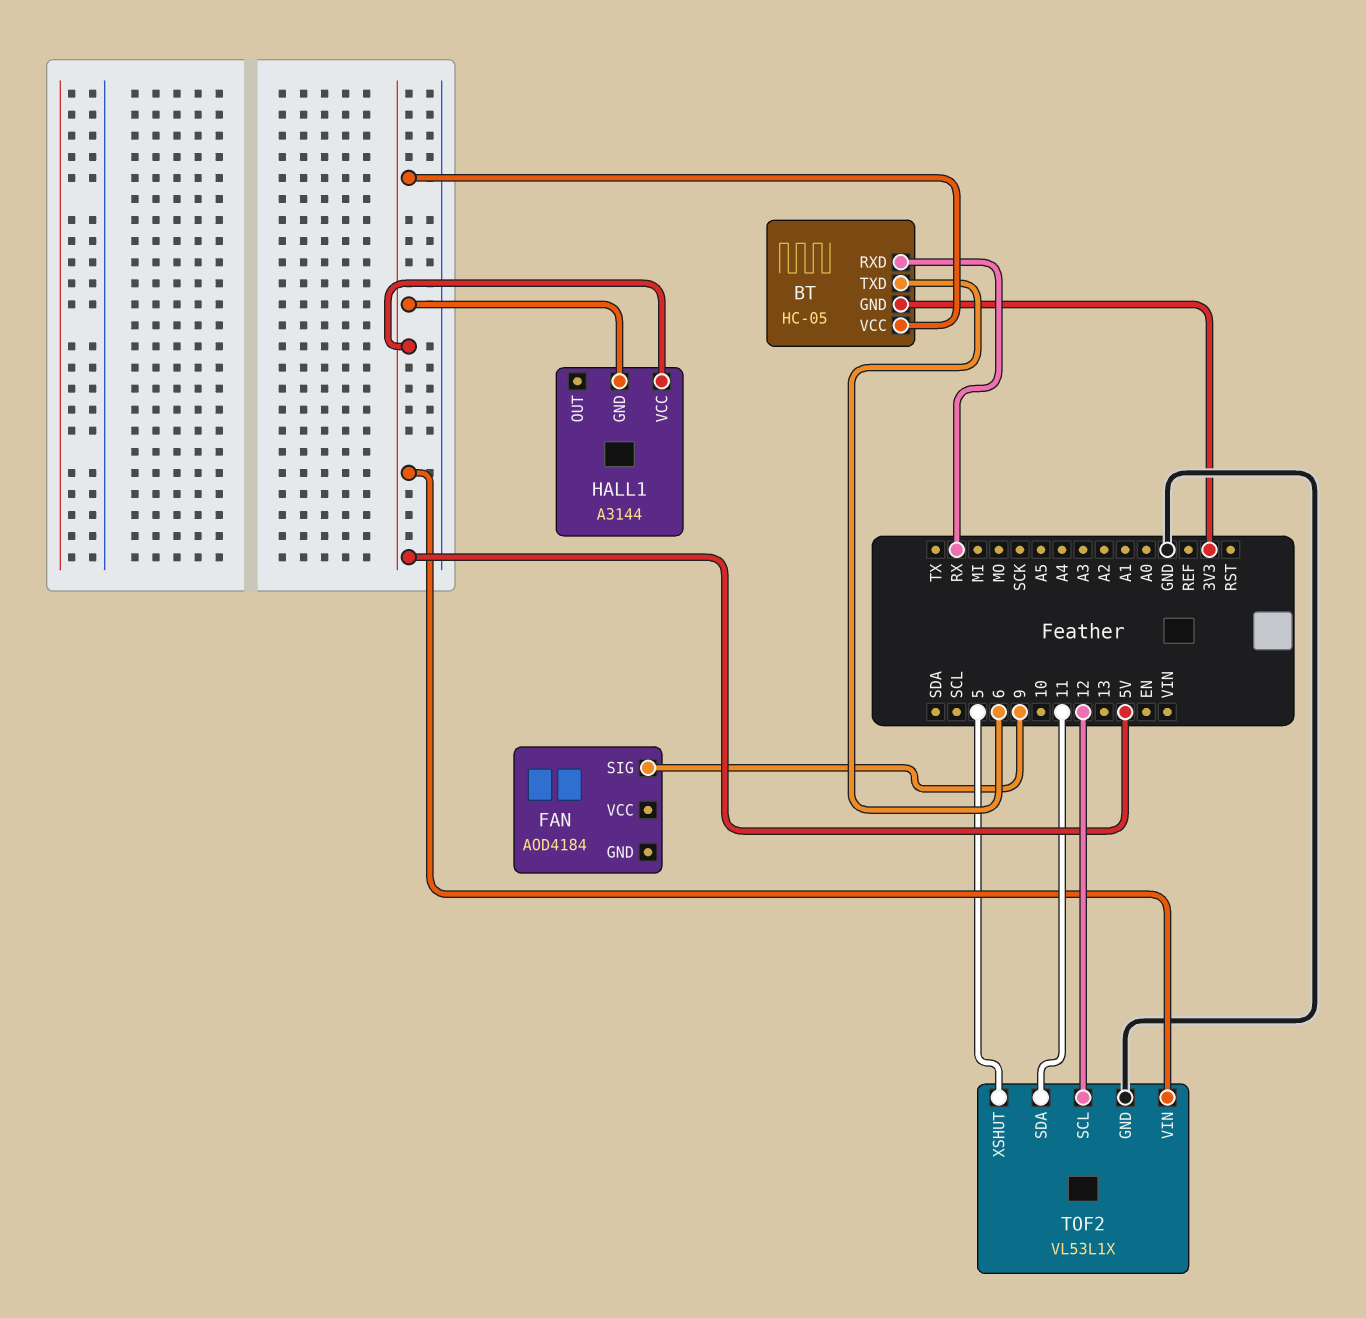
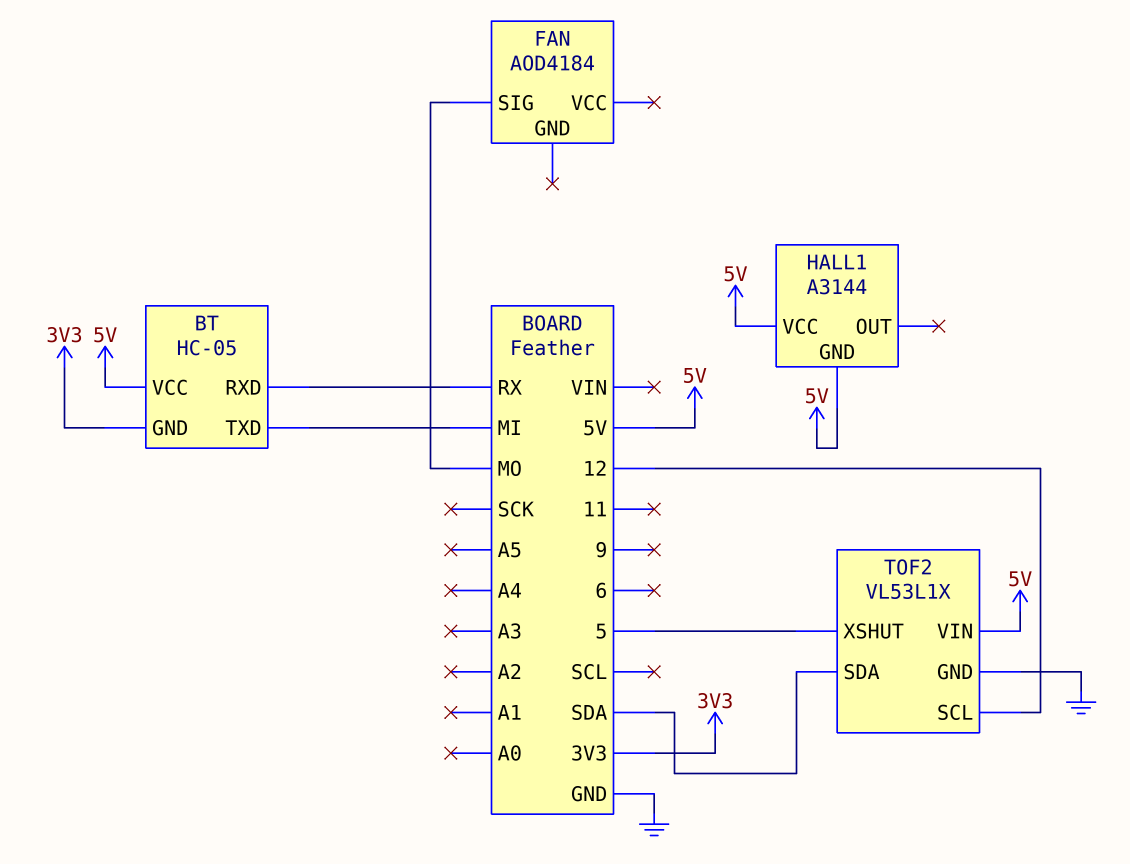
BT pin TXD: 6 -> MI
FAN pin SIG: 9 -> MO
TOF2 pin SDA: 11 -> SDA

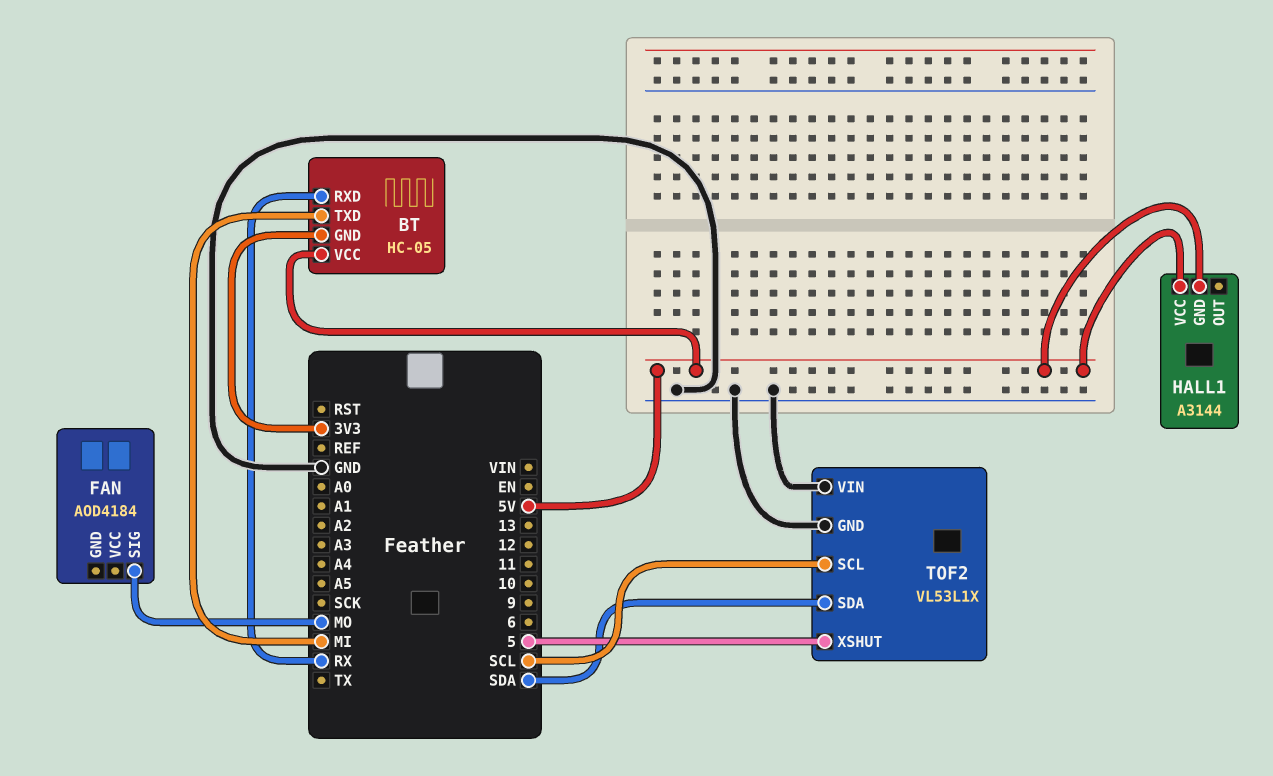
TOF2 pin SCL: 12 -> SCL
TOF2 pin VIN: 5V -> GND

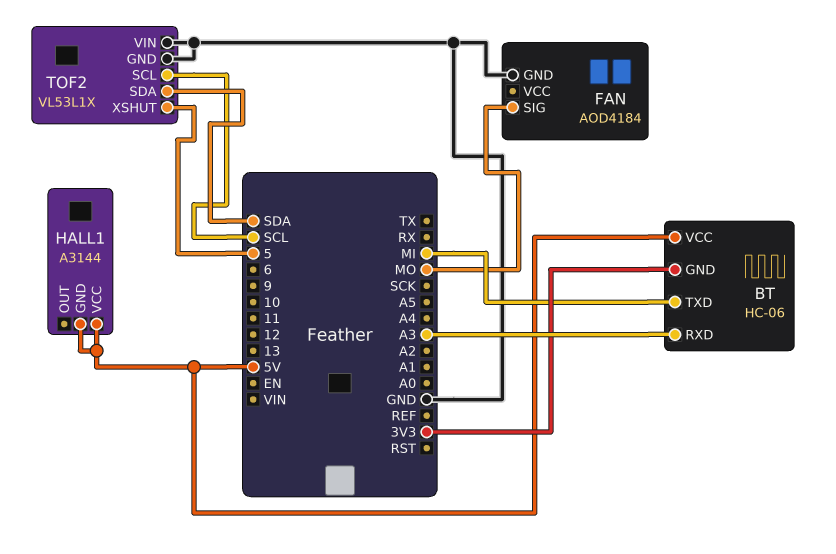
BT: HC-05 -> HC-06
BT pin RXD: RX -> A3
FAN pin GND: none -> GND

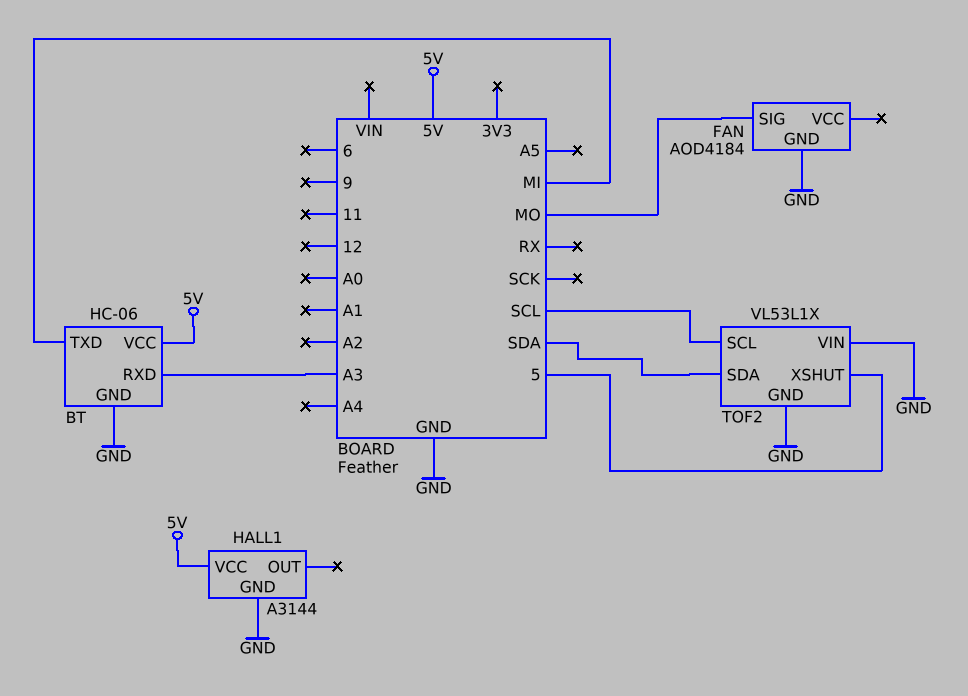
BT pin GND: 3V3 -> GND
HALL1 pin GND: 5V -> GND

